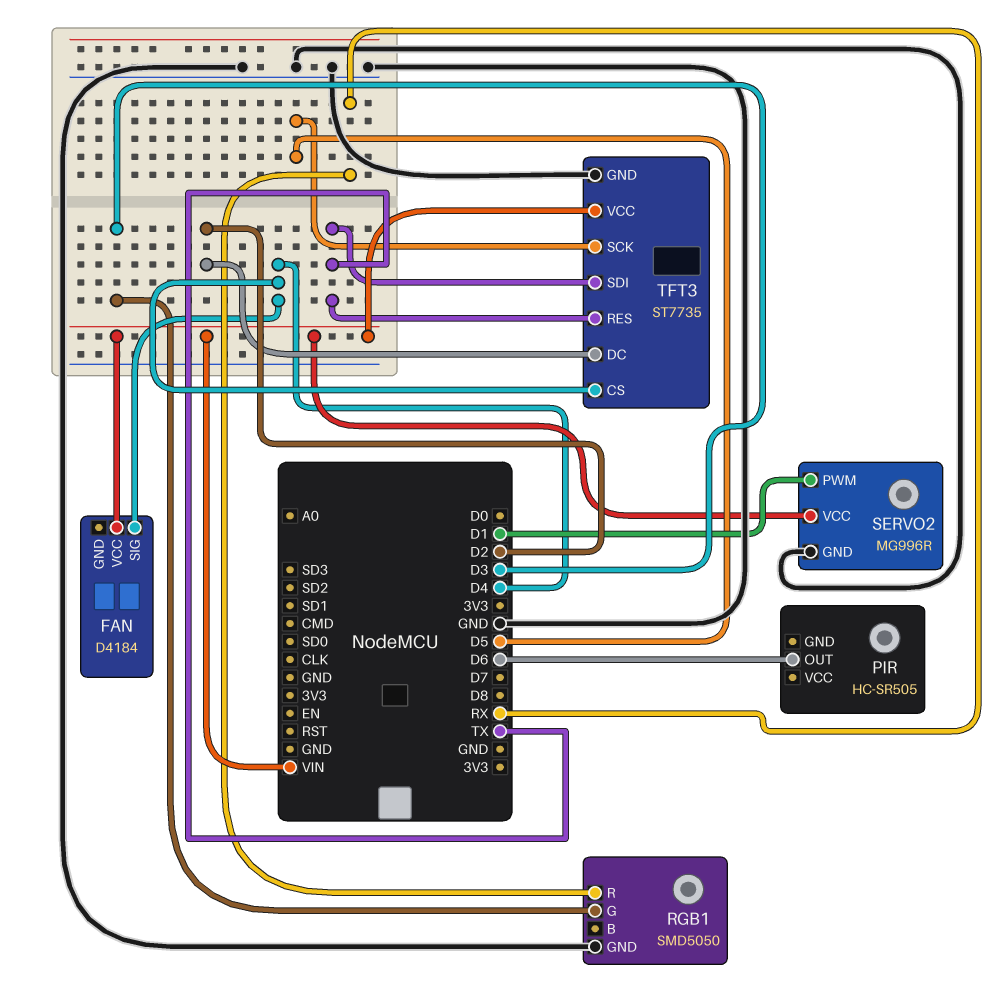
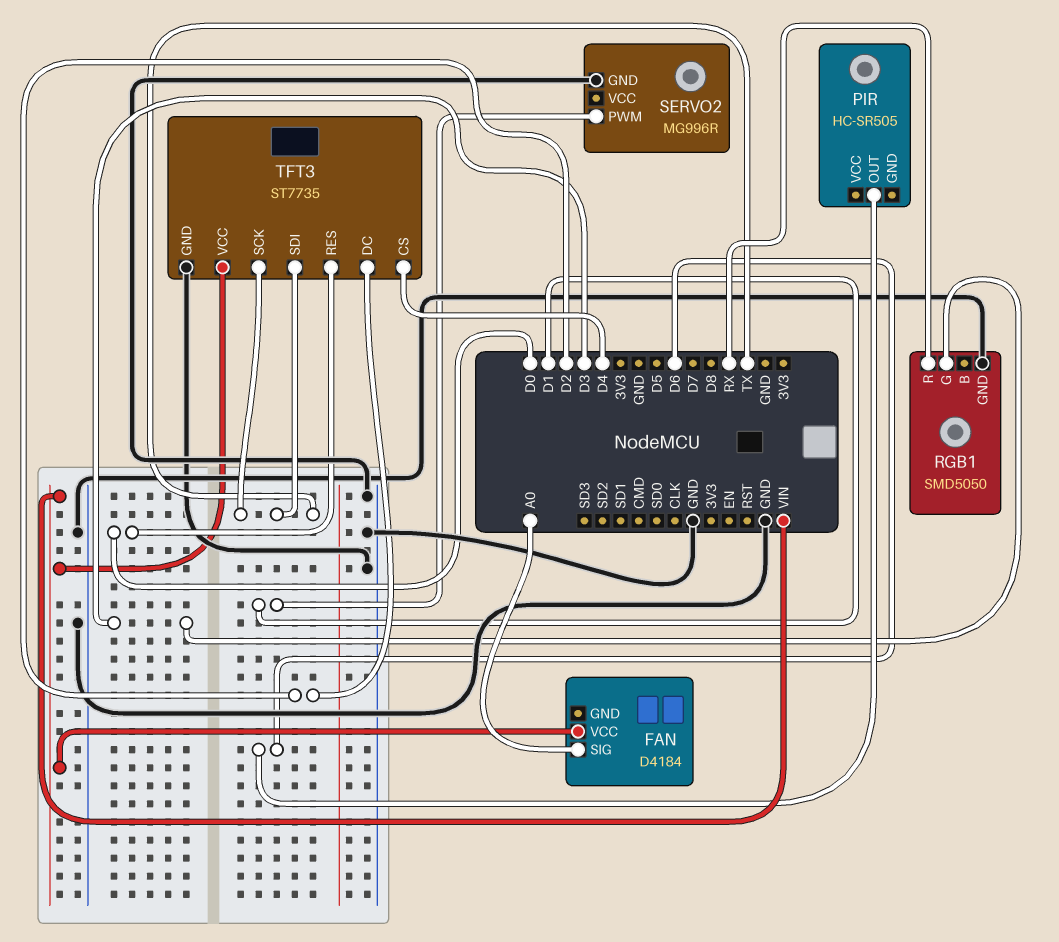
FAN pin SIG: D4 -> A0
SERVO2 pin VCC: VIN -> none
TFT3 pin RES: TX -> D0
TFT3 pin SCK: D5 -> TX

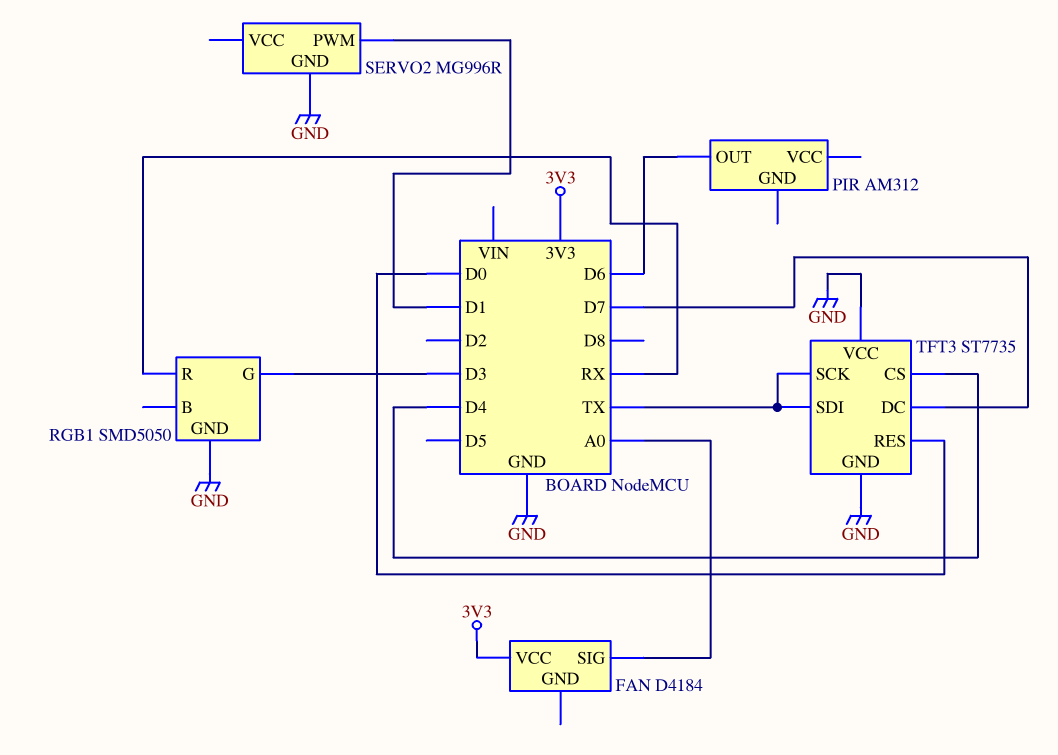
FAN pin VCC: VIN -> 3V3
PIR: HC-SR505 -> AM312
TFT3 pin DC: D2 -> D7
TFT3 pin VCC: VIN -> GND

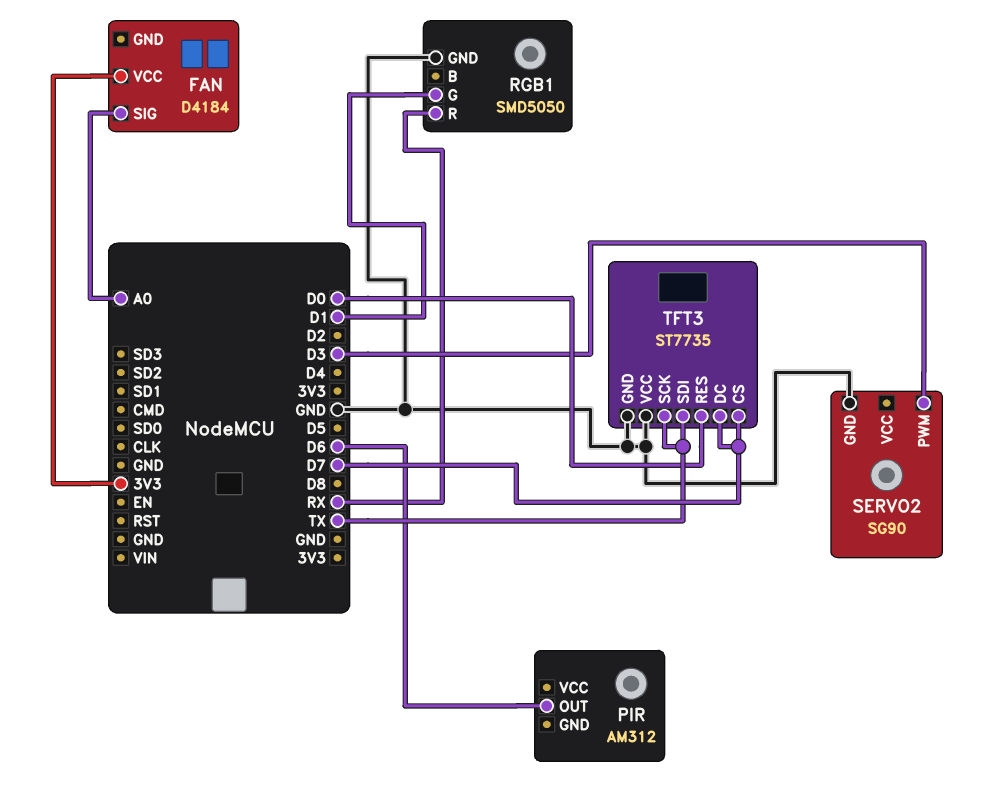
RGB1 pin G: D3 -> D1
SERVO2: MG996R -> SG90
SERVO2 pin PWM: D1 -> D3
TFT3 pin CS: D4 -> D7

